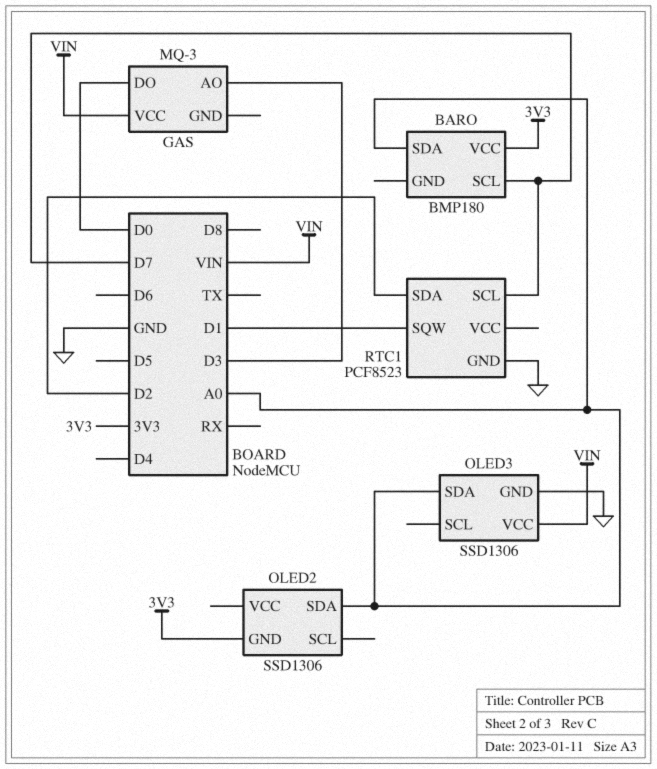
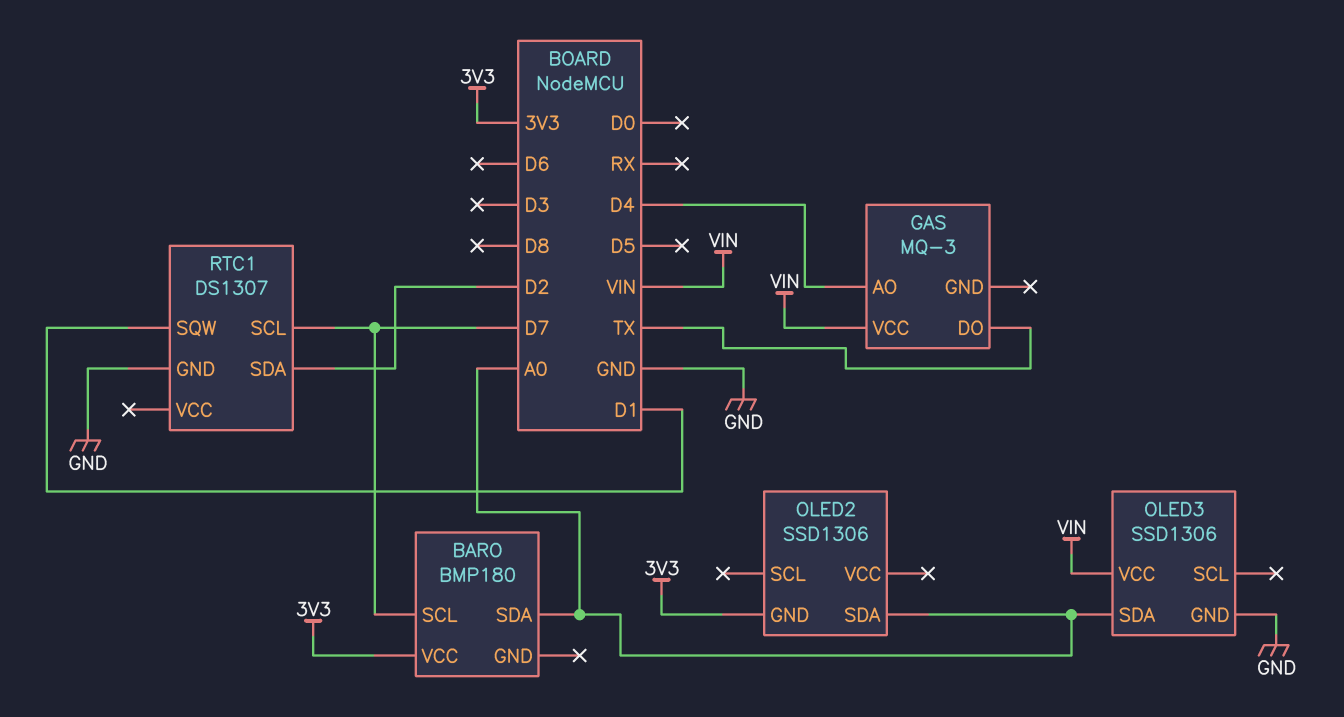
GAS pin AO: D3 -> D4
GAS pin DO: D0 -> TX
RTC1: PCF8523 -> DS1307

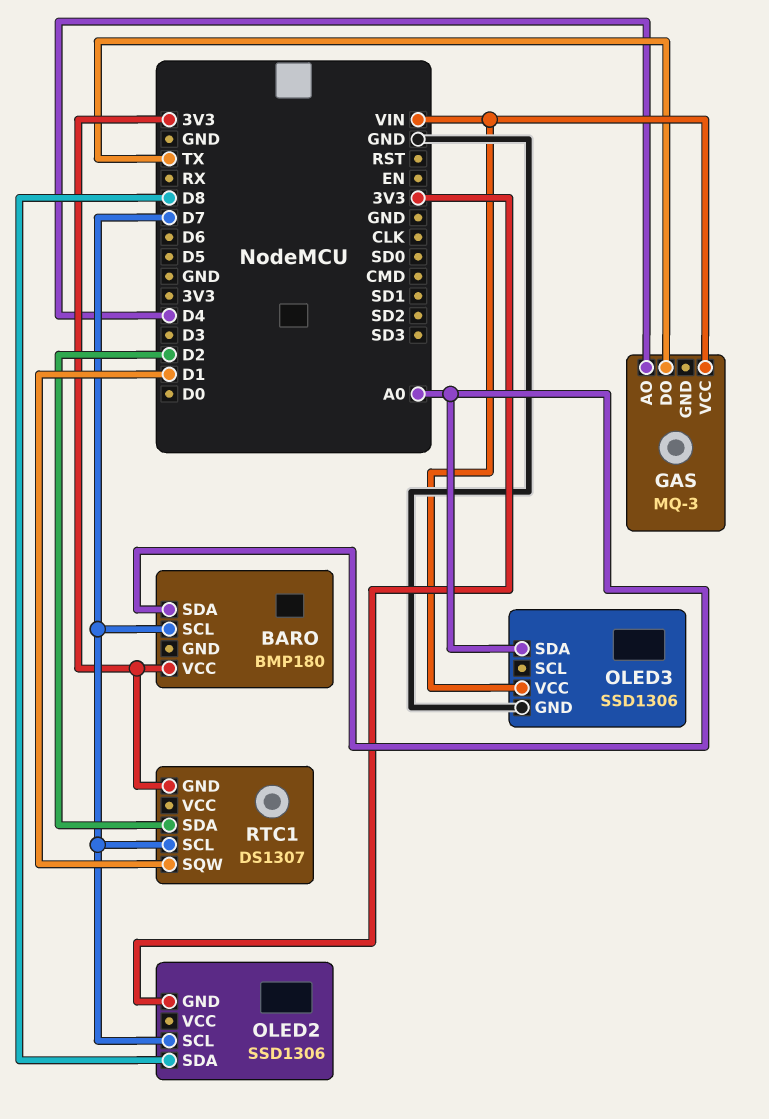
OLED2 pin SCL: none -> D7
OLED2 pin SDA: A0 -> D8
RTC1 pin GND: GND -> 3V3

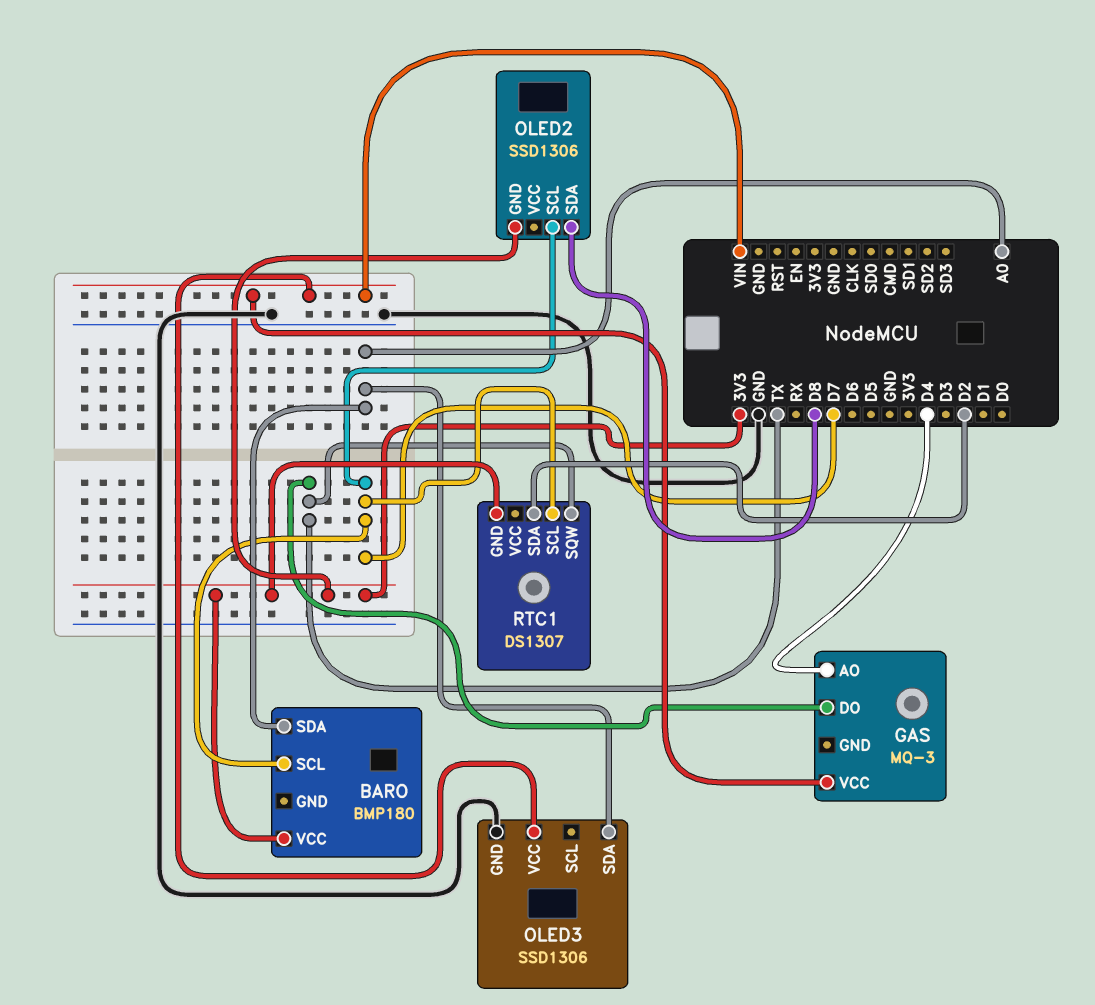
RTC1 pin SQW: D1 -> TX

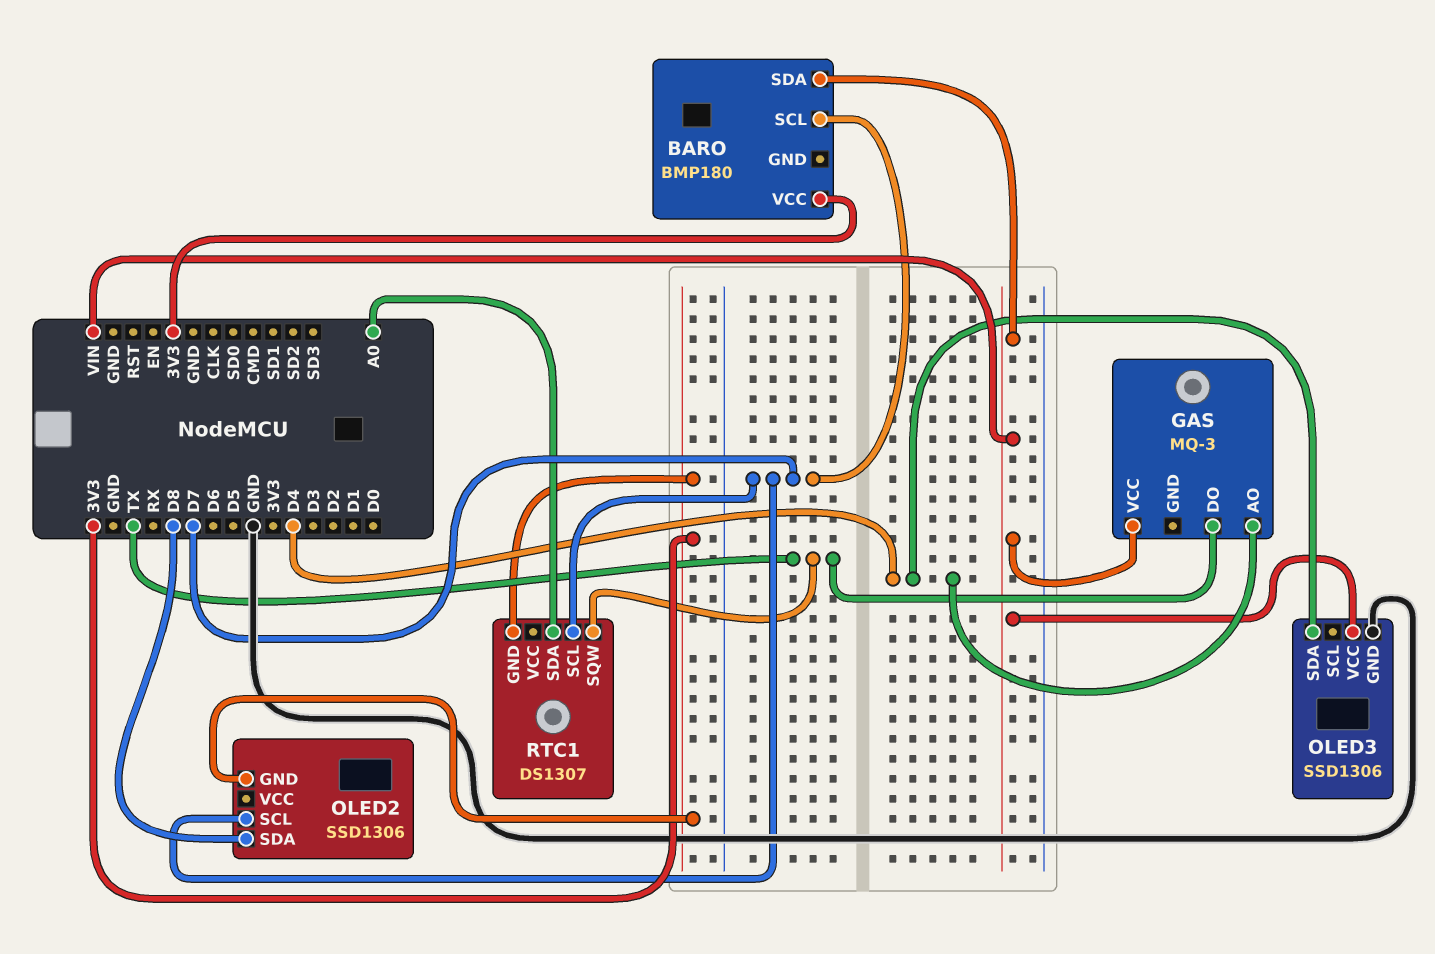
BARO pin SDA: A0 -> VIN
OLED3 pin SDA: A0 -> D4
RTC1 pin SDA: D2 -> A0

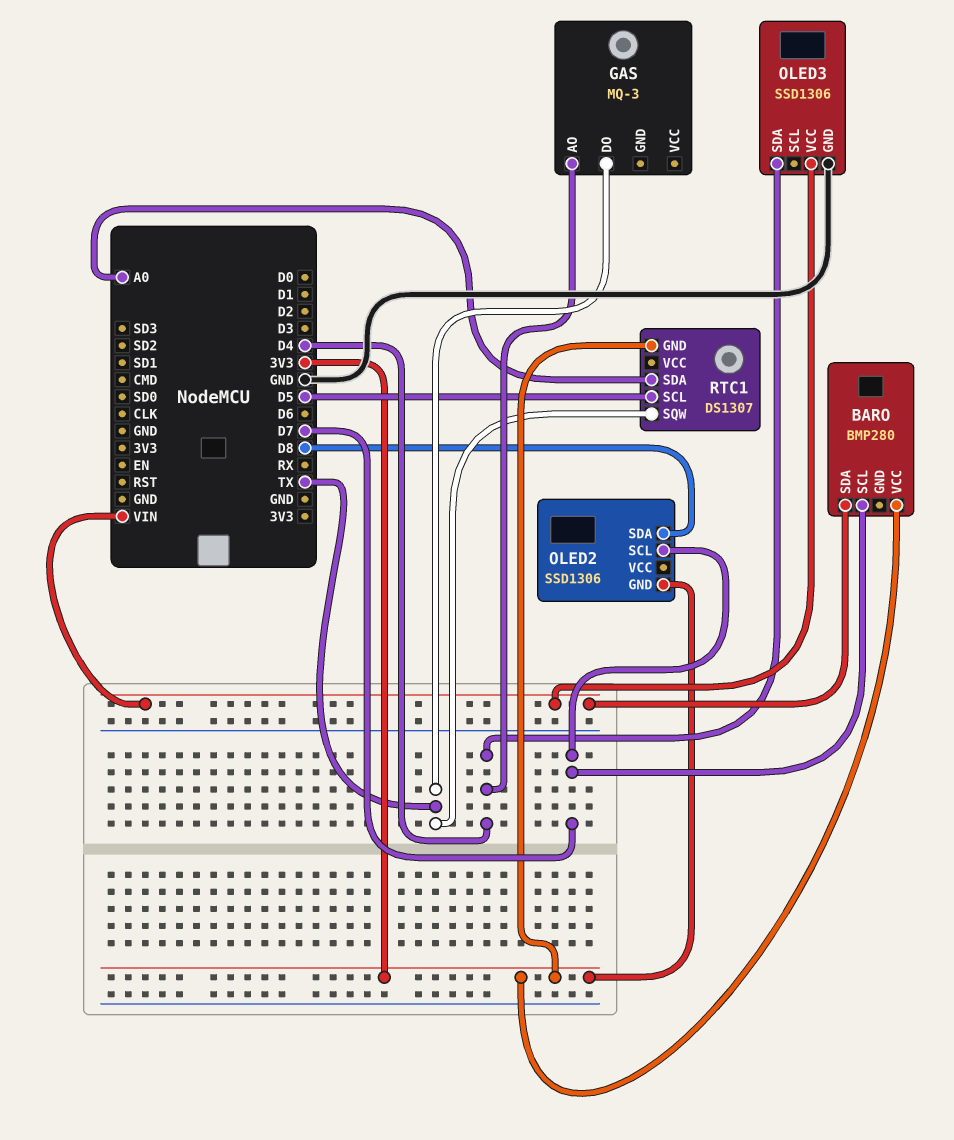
BARO: BMP180 -> BMP280
GAS pin VCC: VIN -> none
RTC1 pin SCL: D7 -> D5

